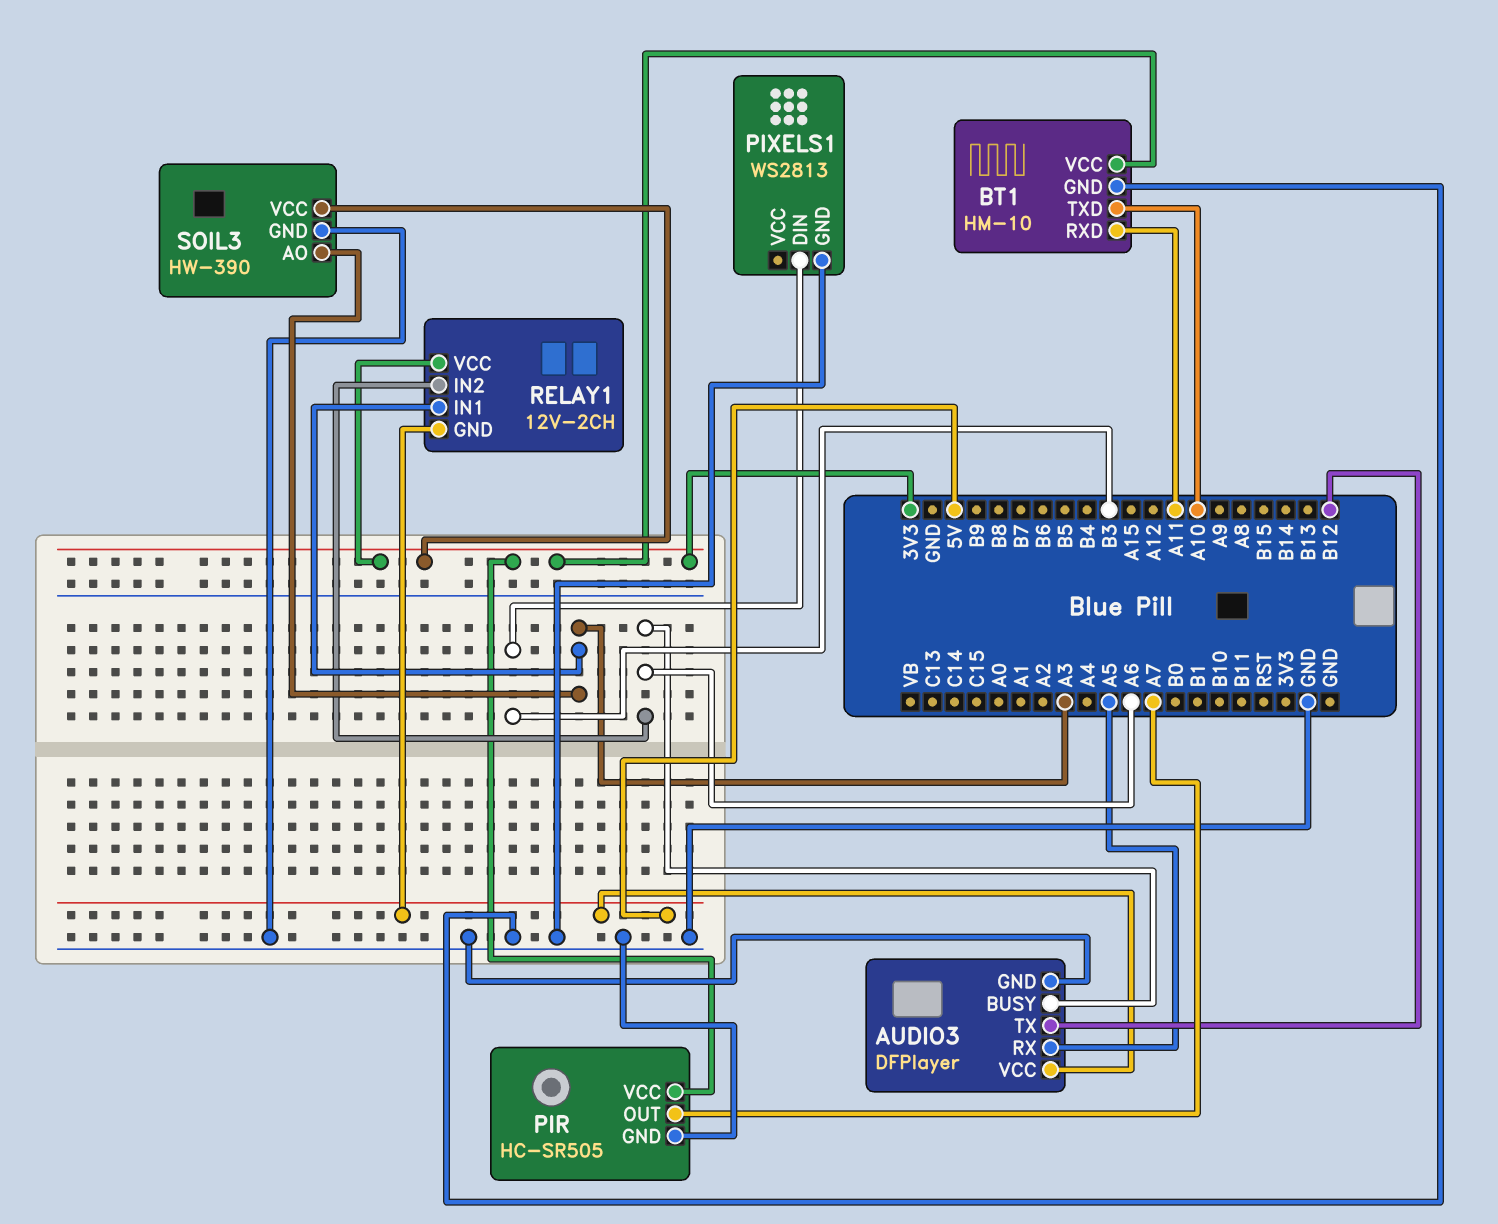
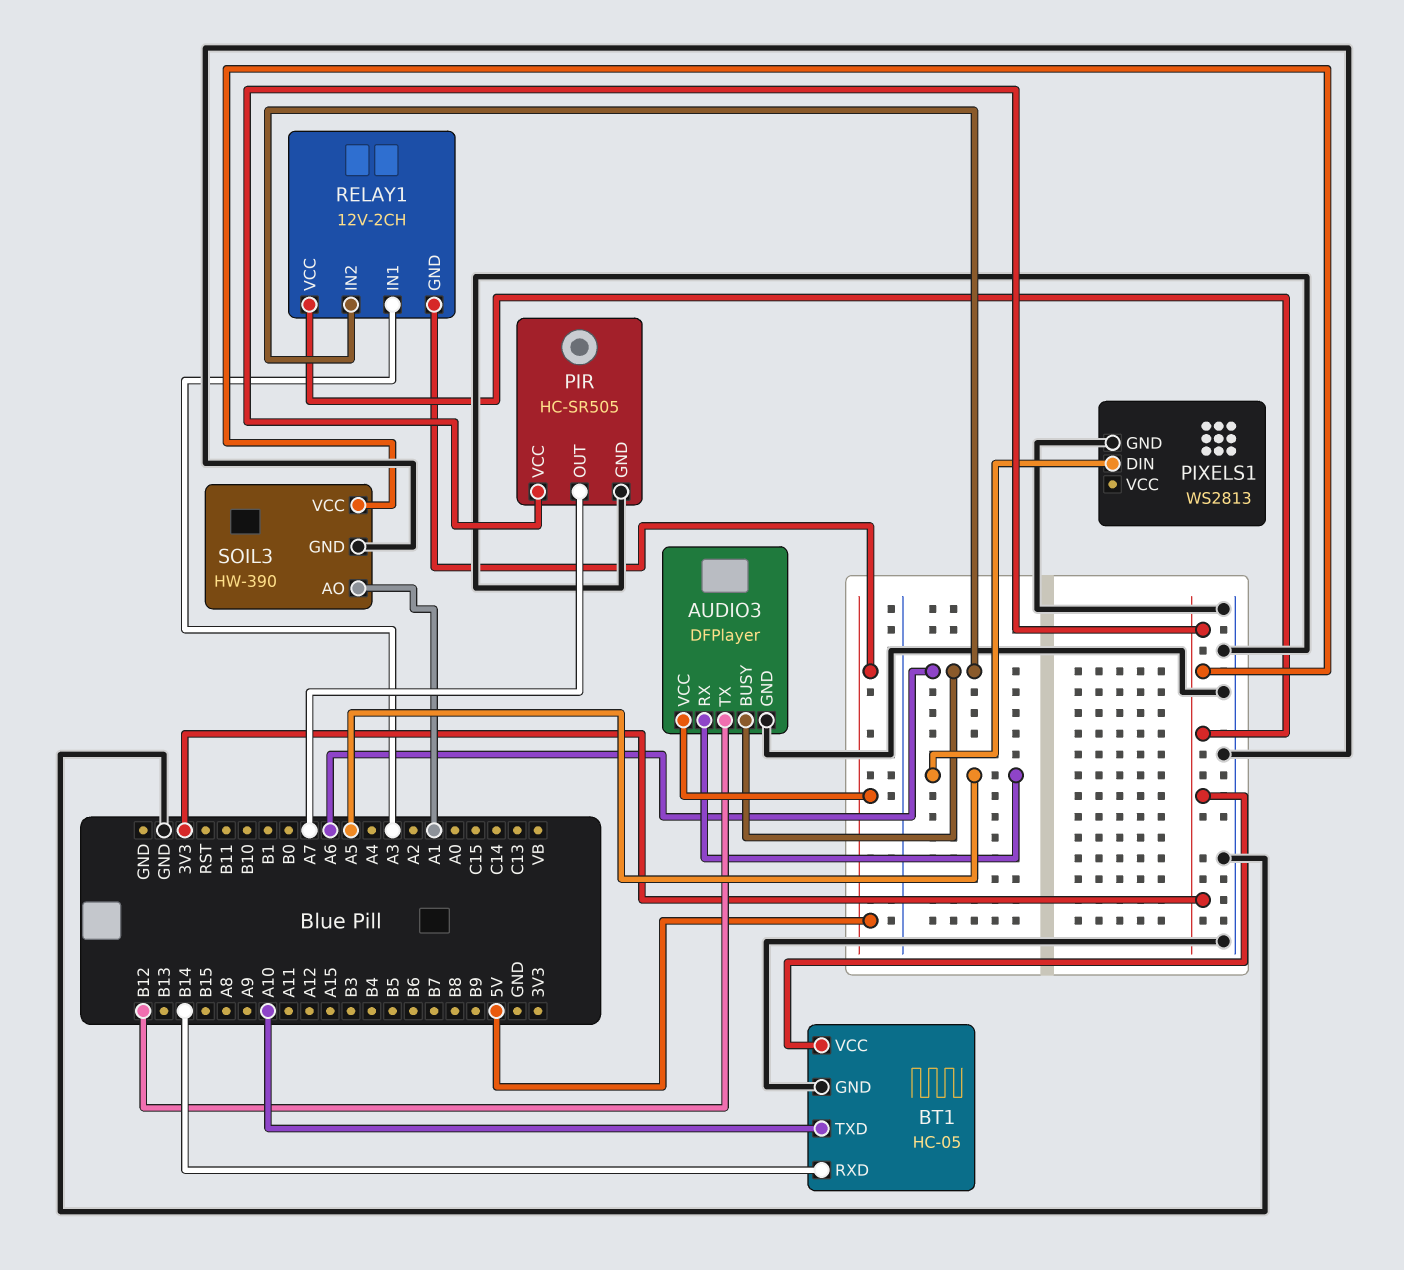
BT1: HM-10 -> HC-05
BT1 pin RXD: A11 -> B14
PIXELS1 pin DIN: B3 -> A5
SOIL3 pin AO: A3 -> A1

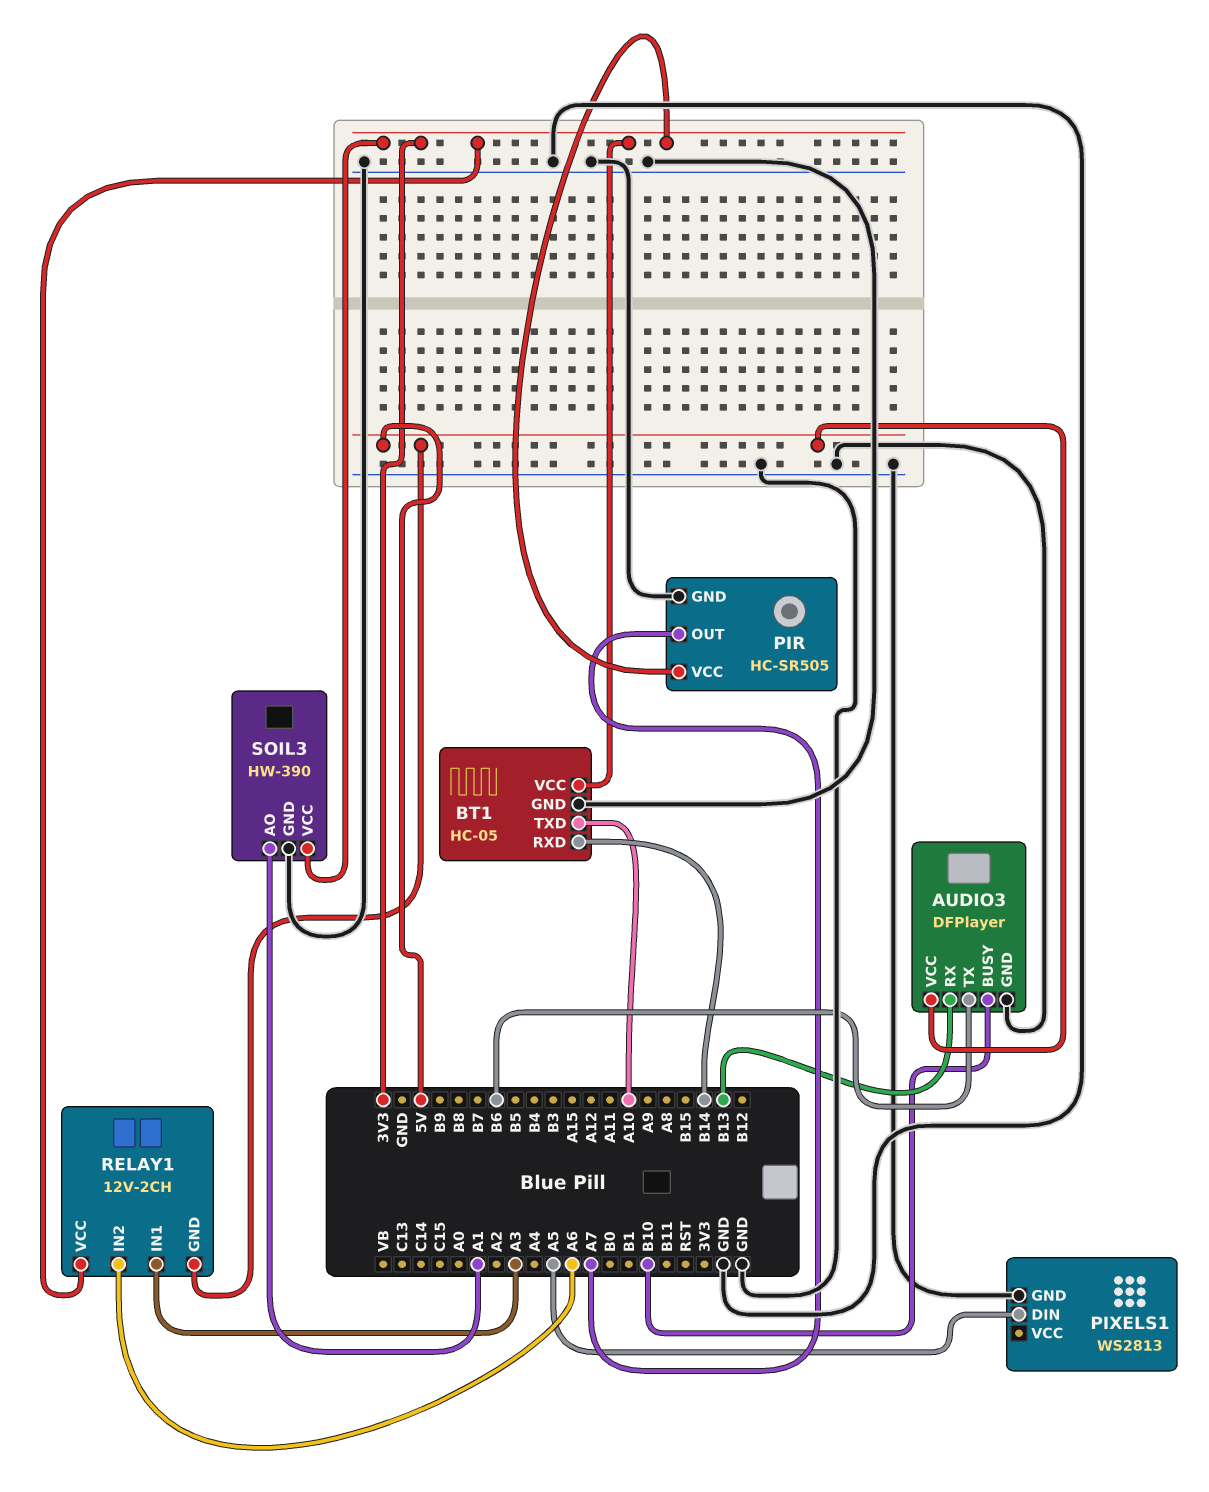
AUDIO3 pin BUSY: A6 -> B10
AUDIO3 pin RX: A5 -> B13
AUDIO3 pin TX: B12 -> B6

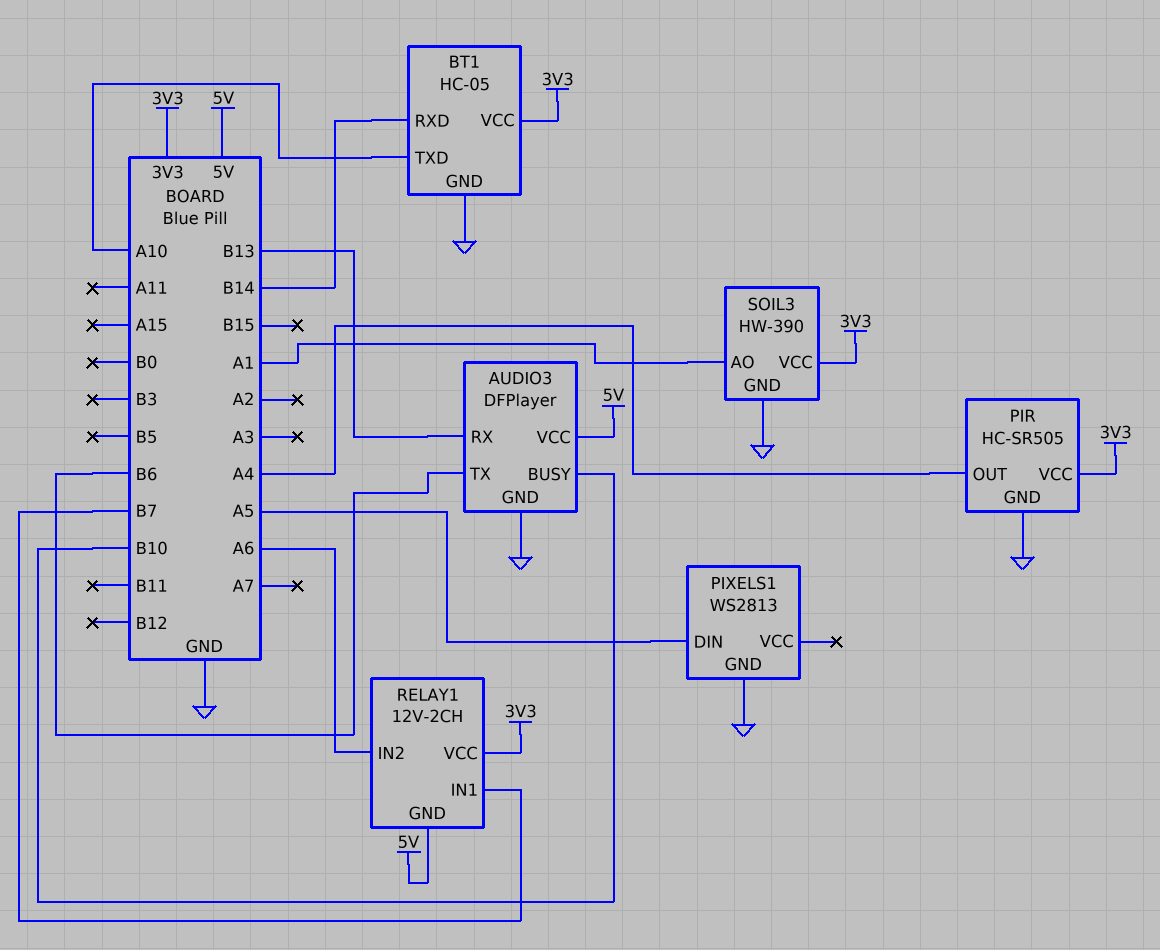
PIR pin OUT: A7 -> A4
RELAY1 pin IN1: A3 -> B7

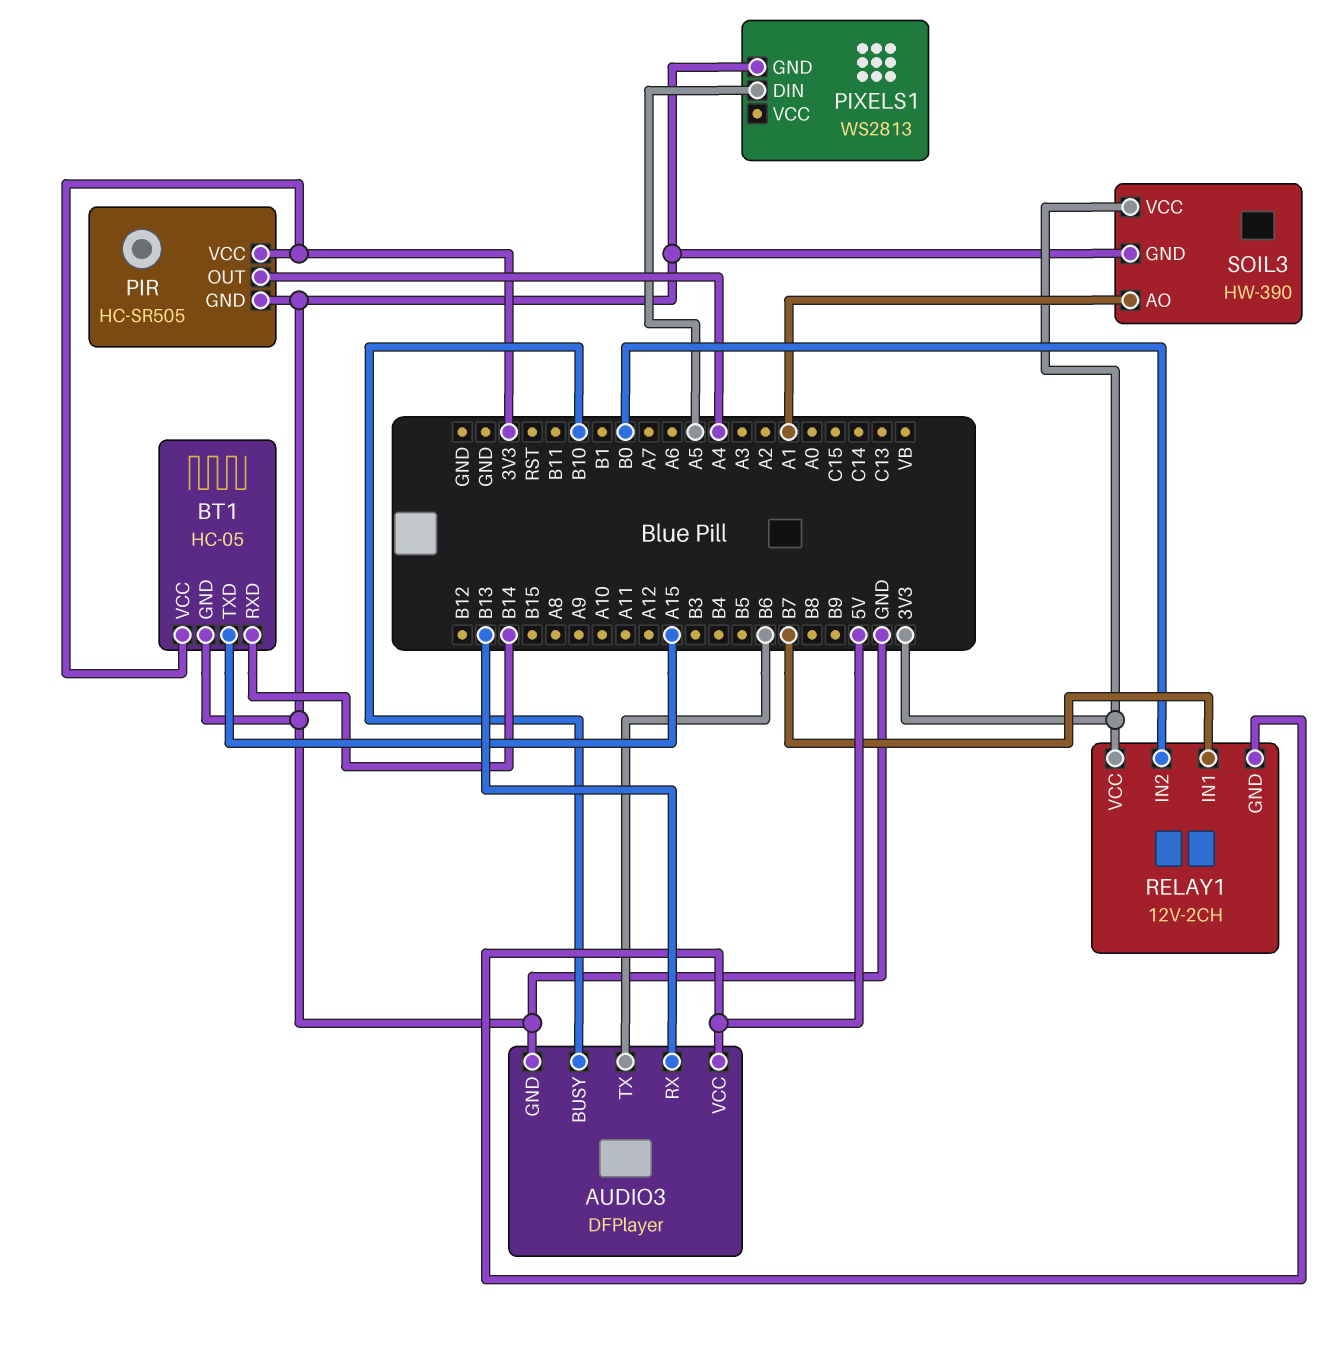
BT1 pin TXD: A10 -> A15
RELAY1 pin IN2: A6 -> B0

